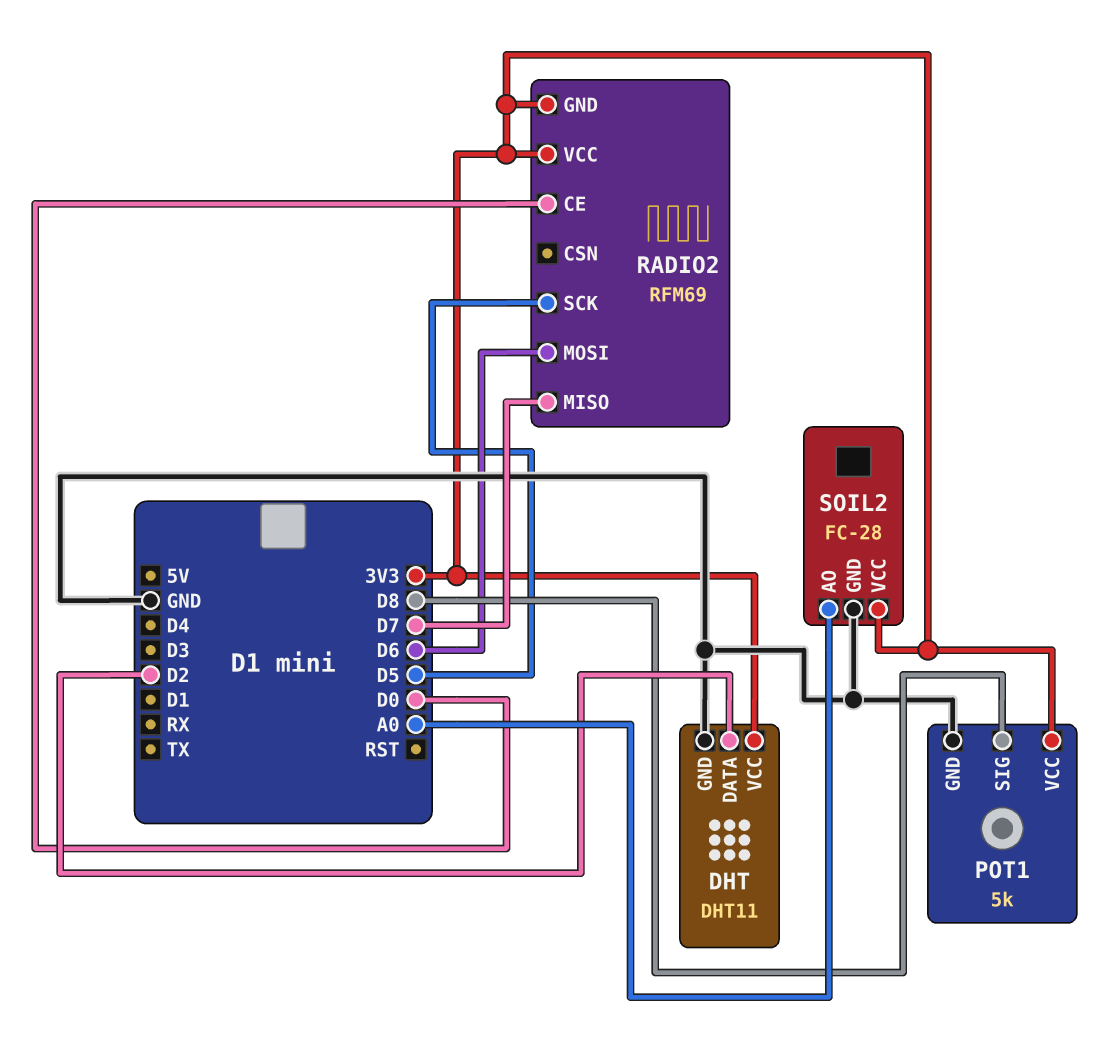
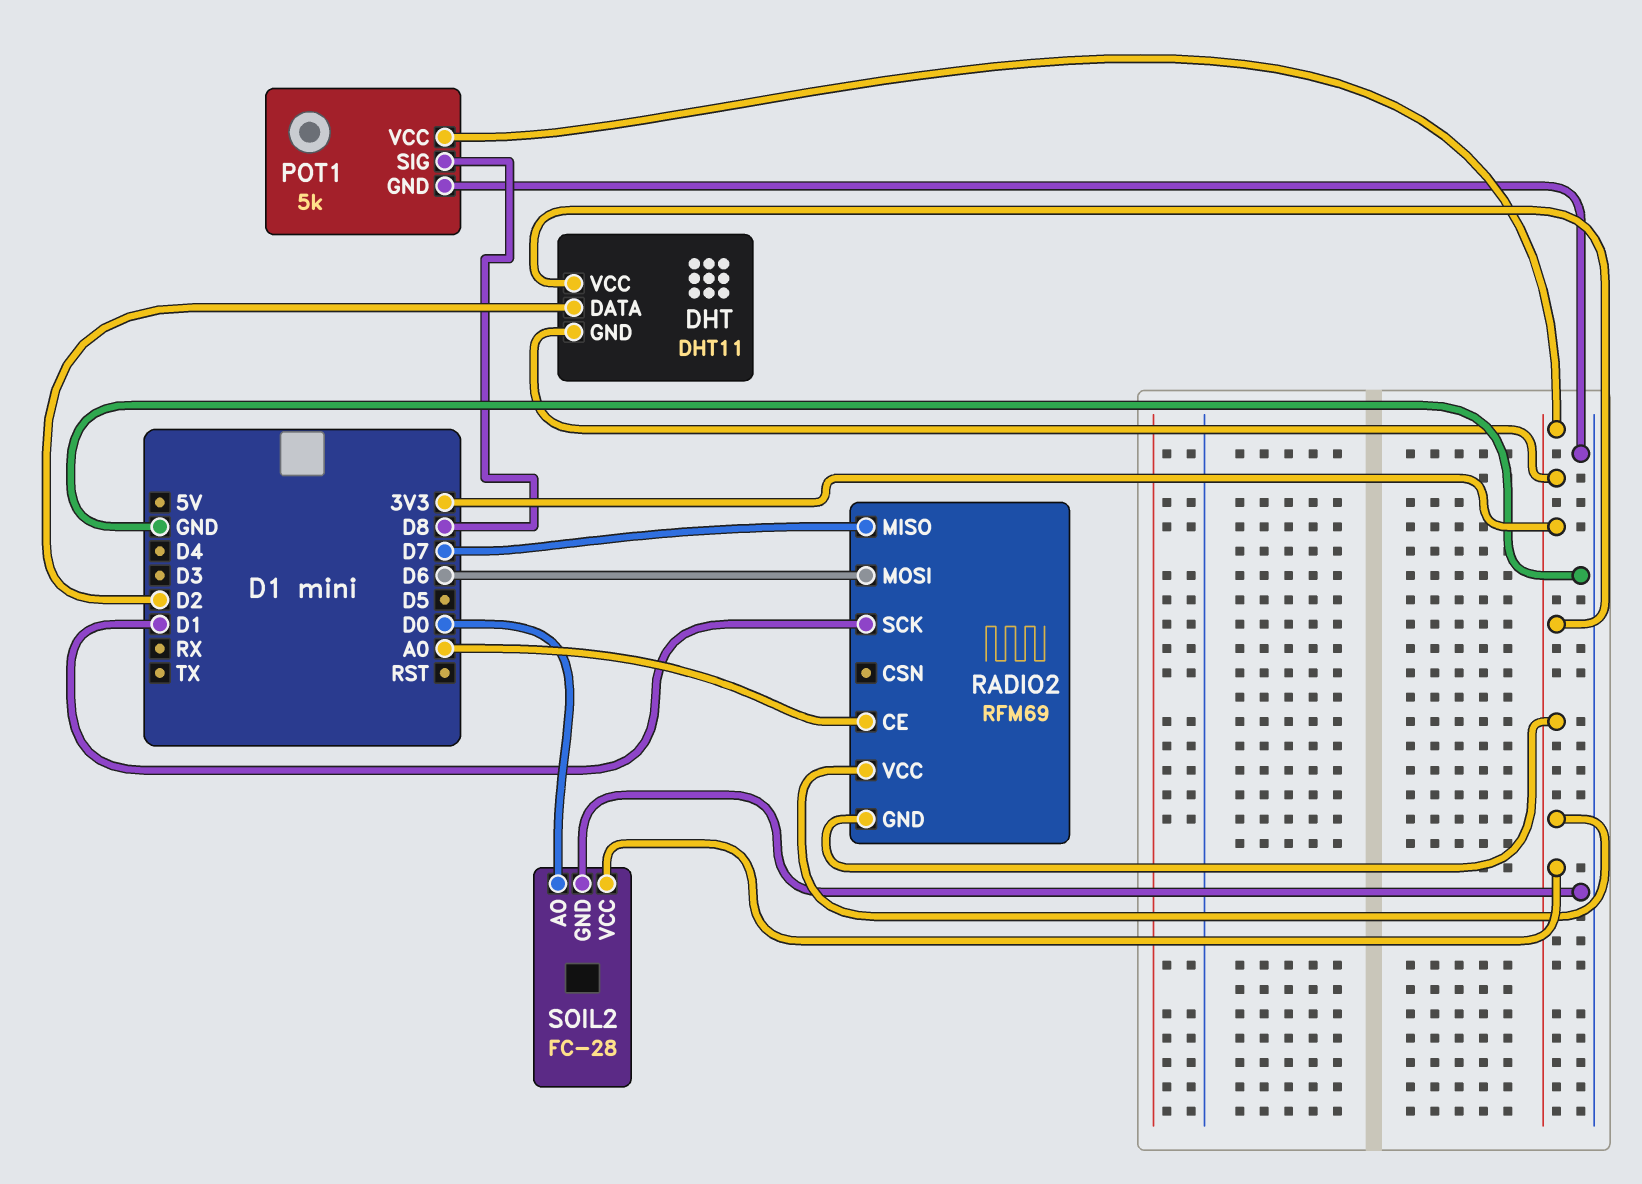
DHT pin GND: GND -> 3V3
RADIO2 pin CE: D0 -> A0
RADIO2 pin SCK: D5 -> D1
SOIL2 pin AO: A0 -> D0

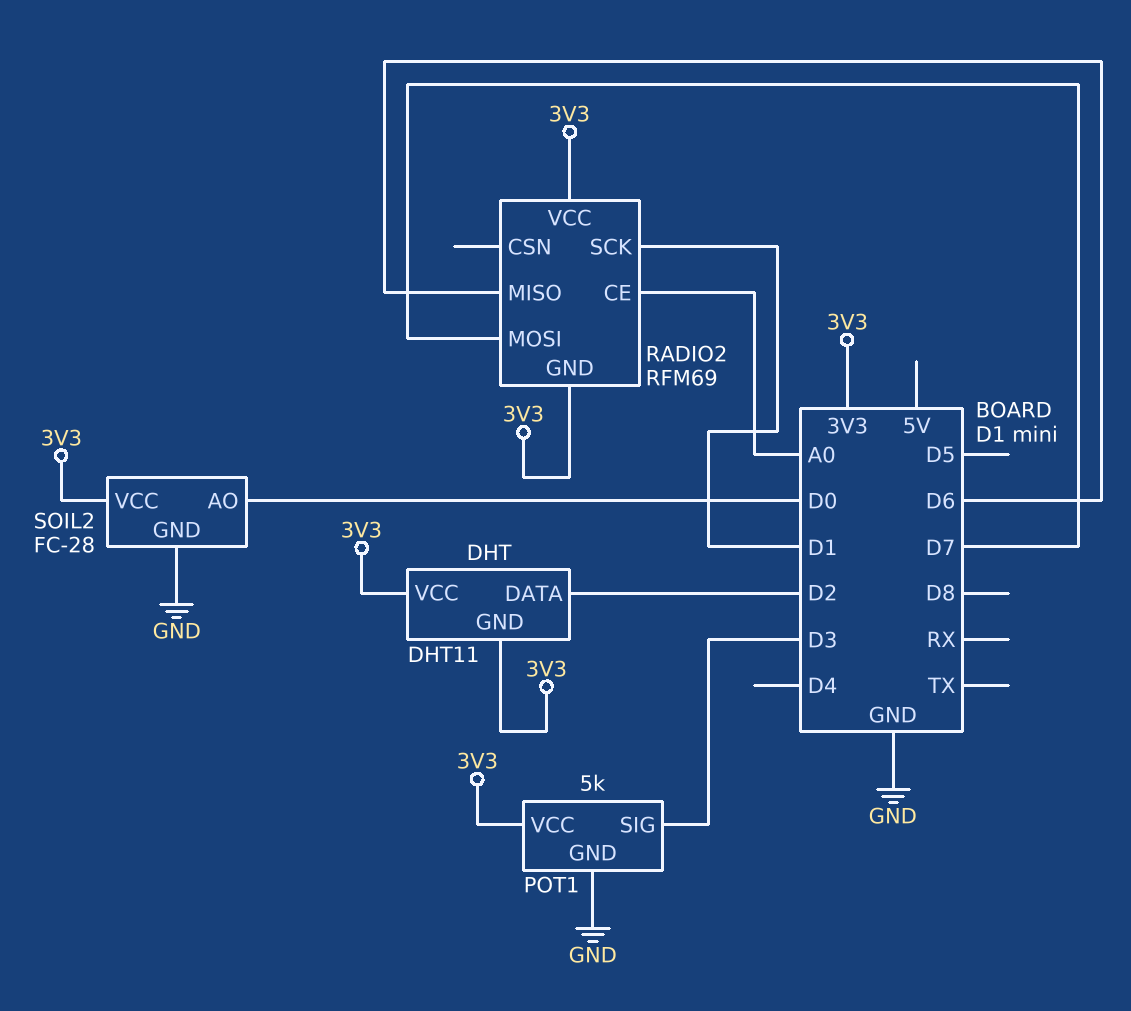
POT1 pin SIG: D8 -> D3
RADIO2 pin MISO: D7 -> D6
RADIO2 pin MOSI: D6 -> D7

